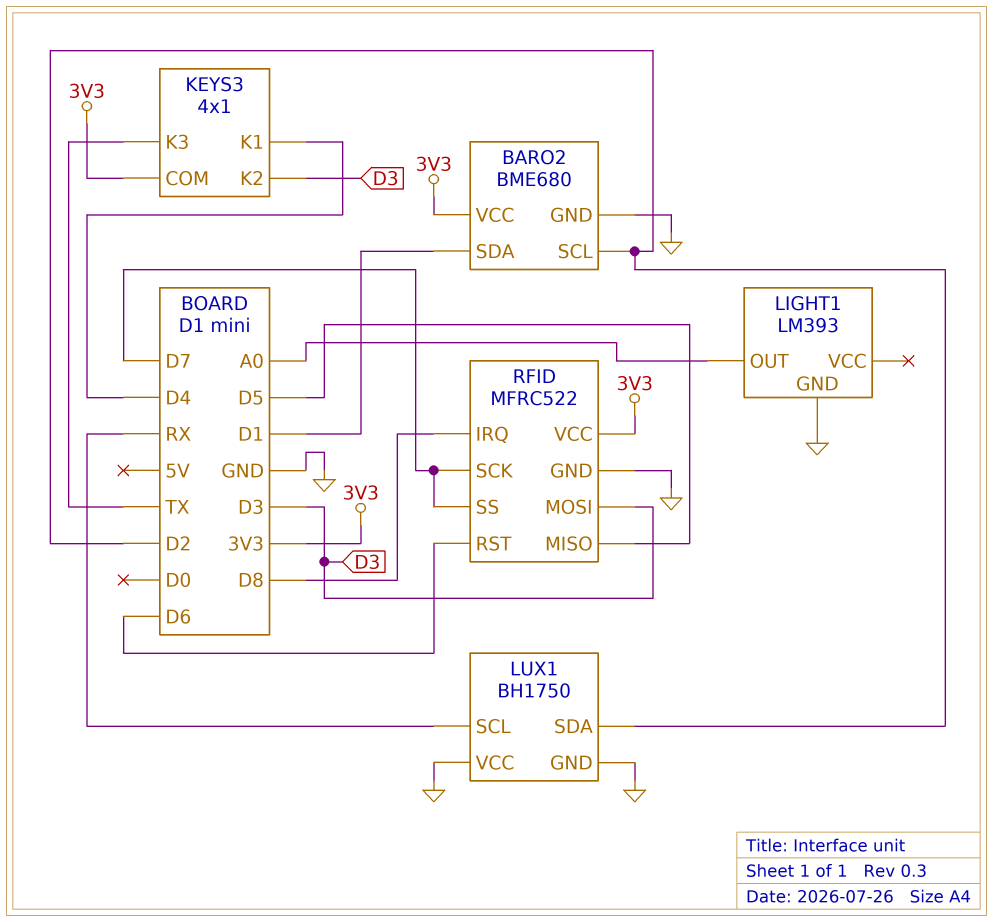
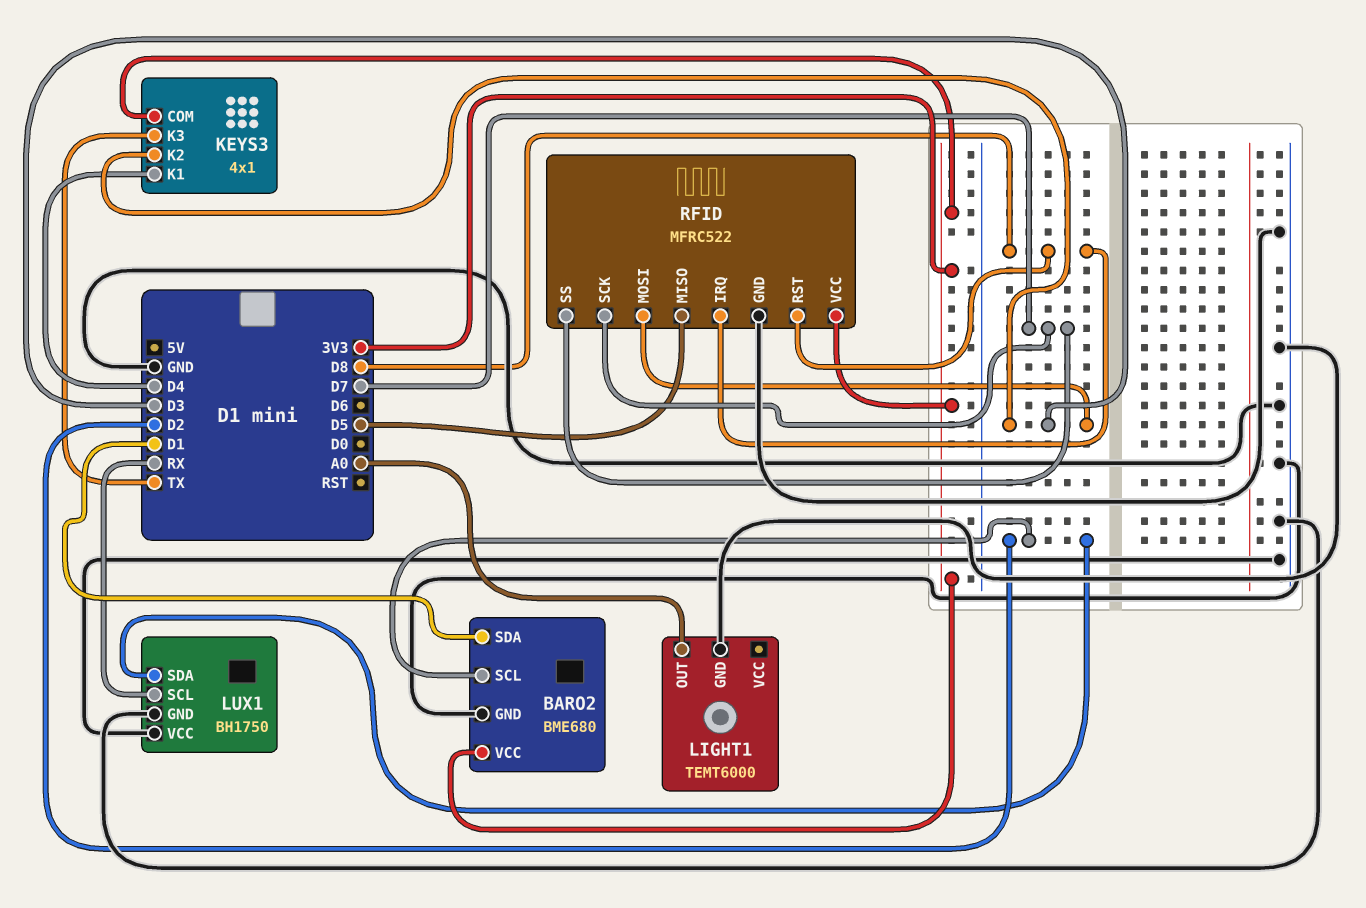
LIGHT1: LM393 -> TEMT6000
RFID pin RST: D6 -> D8

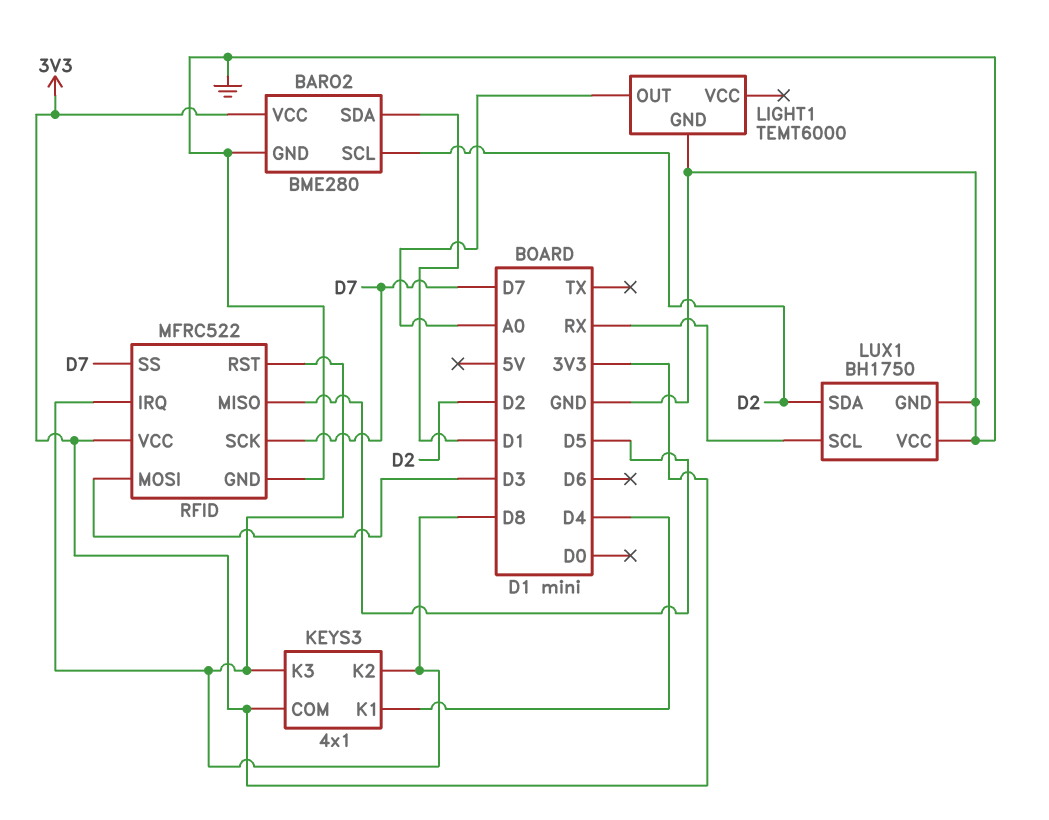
BARO2: BME680 -> BME280
KEYS3 pin K2: D3 -> D8
KEYS3 pin K3: TX -> D8

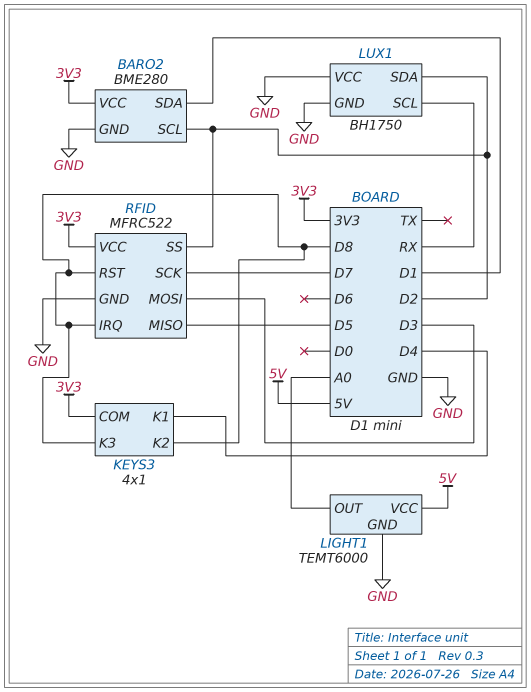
LIGHT1 pin VCC: none -> 5V
RFID pin SS: D7 -> D2

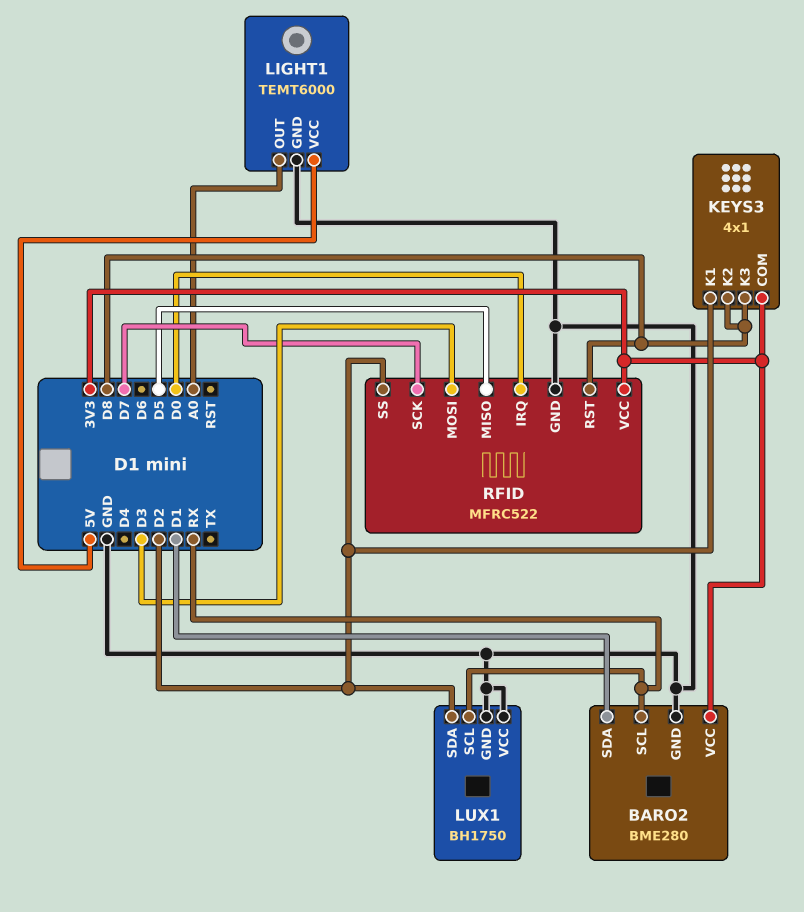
BARO2 pin SCL: D2 -> RX
KEYS3 pin K1: D4 -> D2
RFID pin IRQ: D8 -> D0

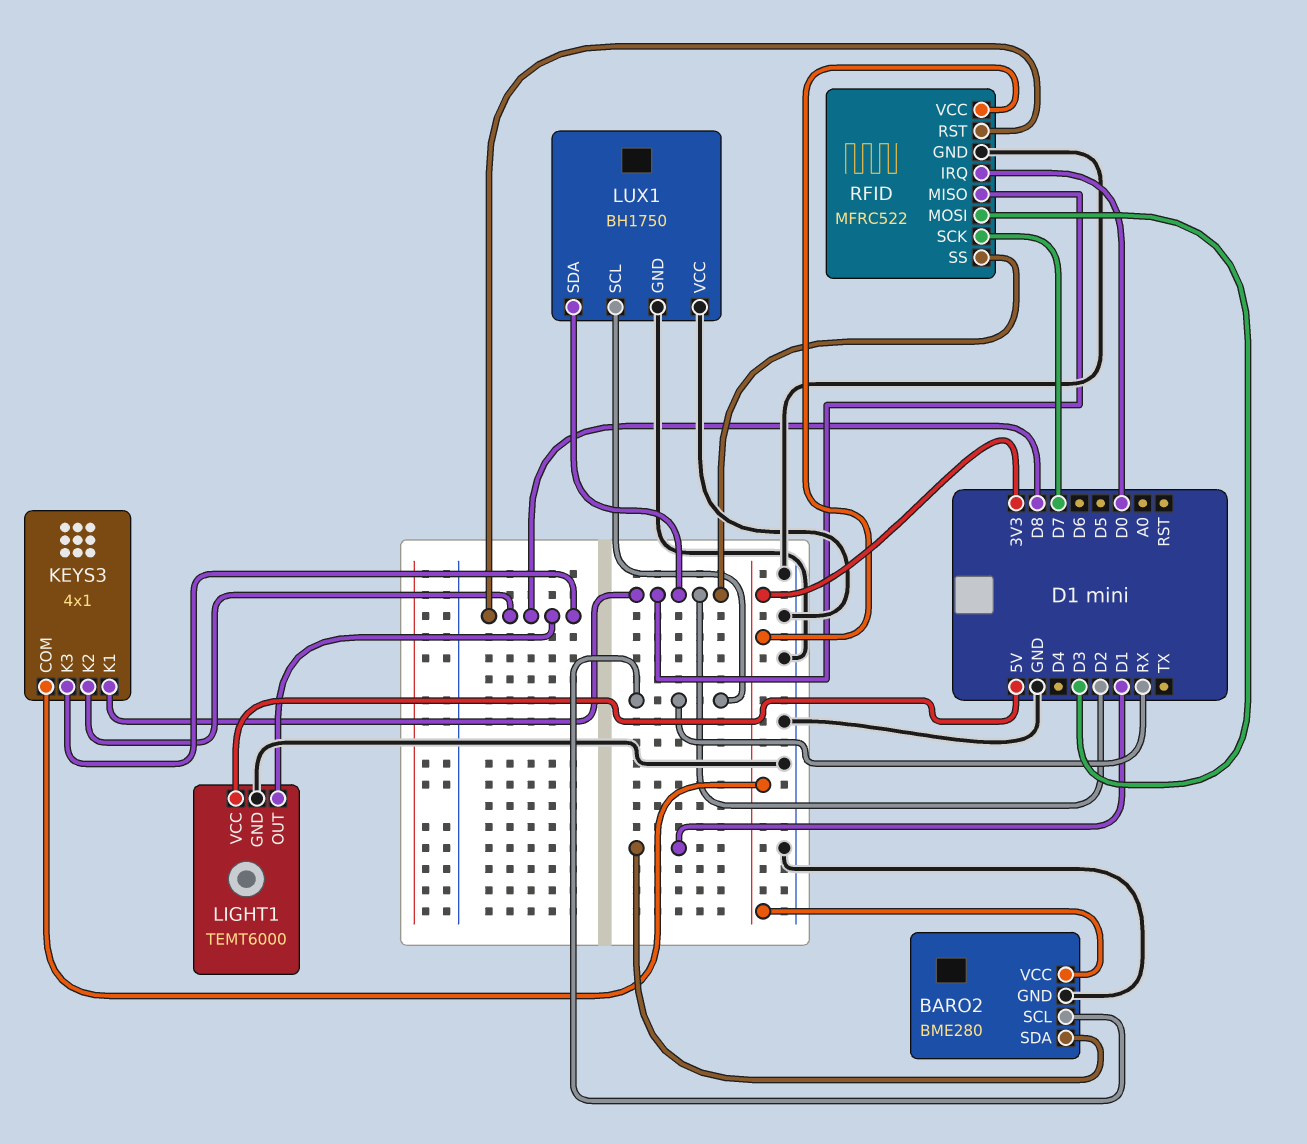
LIGHT1 pin OUT: A0 -> D8
RFID pin MISO: D5 -> D2

